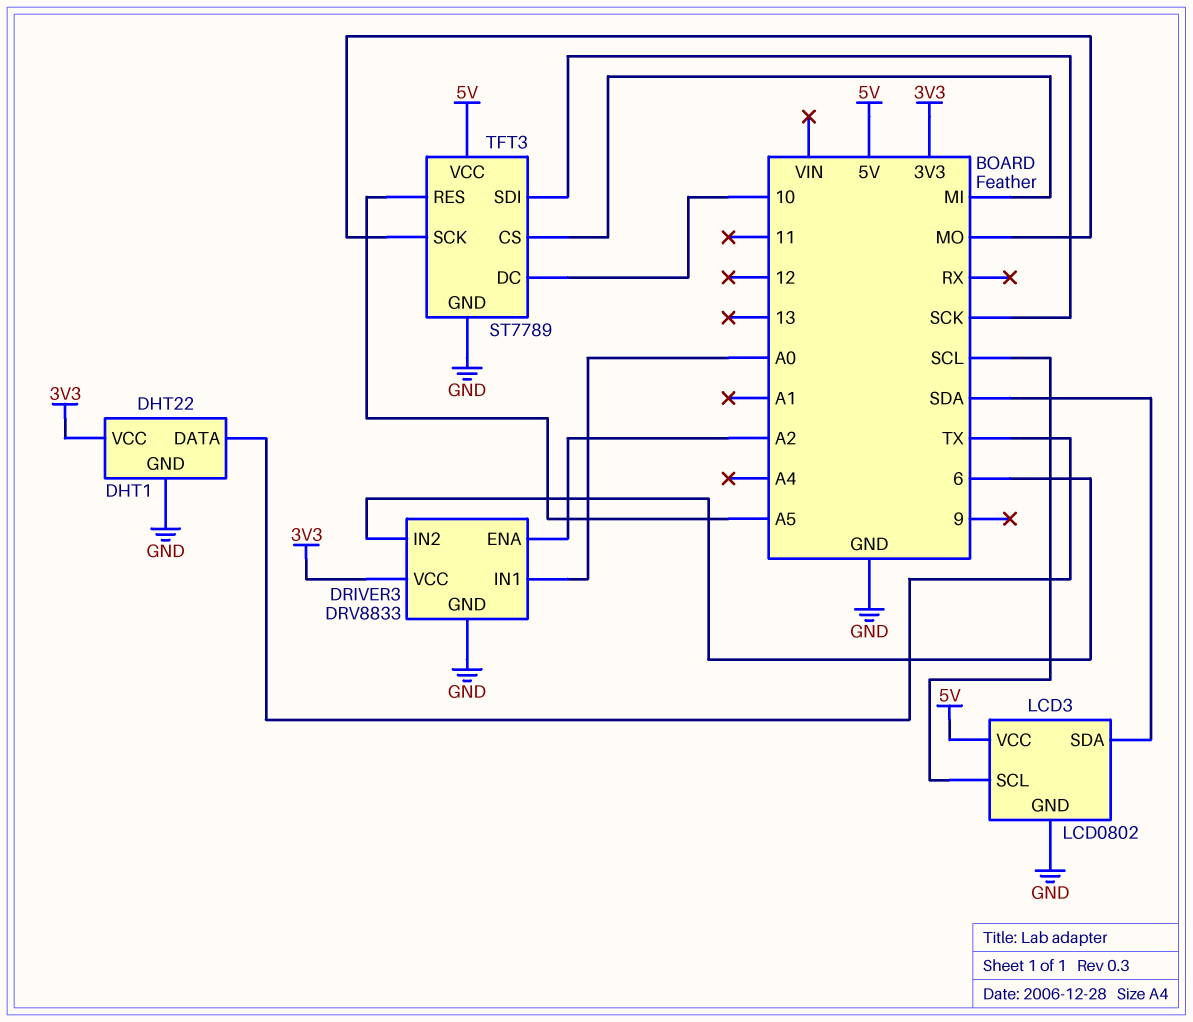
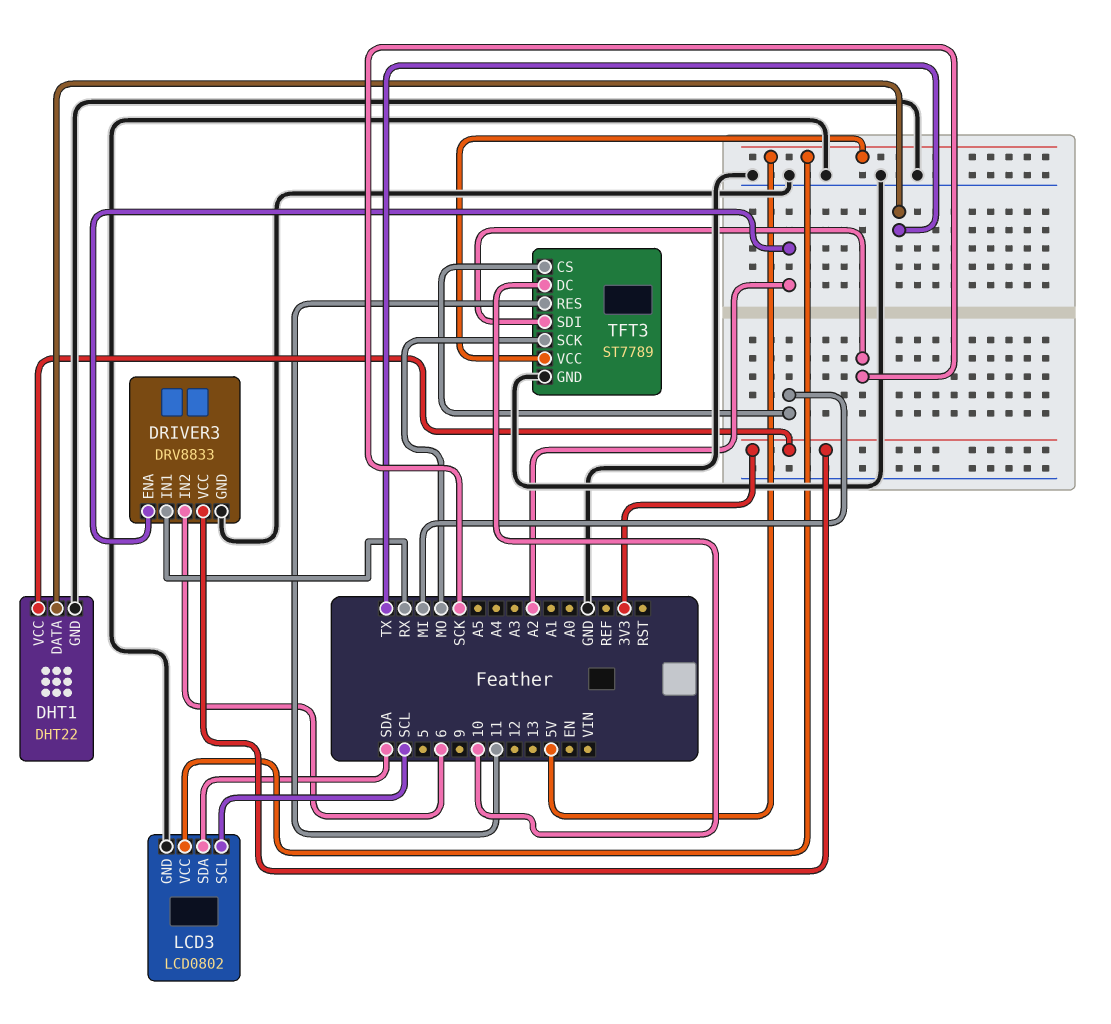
DRIVER3 pin IN1: A0 -> RX
TFT3 pin RES: A5 -> 11

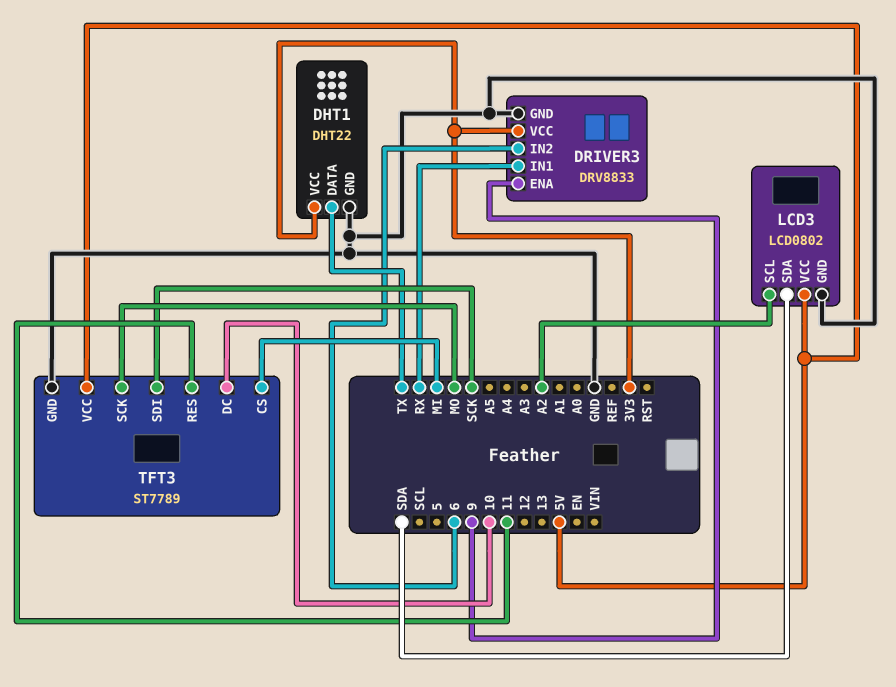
DRIVER3 pin ENA: A2 -> 9
LCD3 pin SCL: SCL -> A2

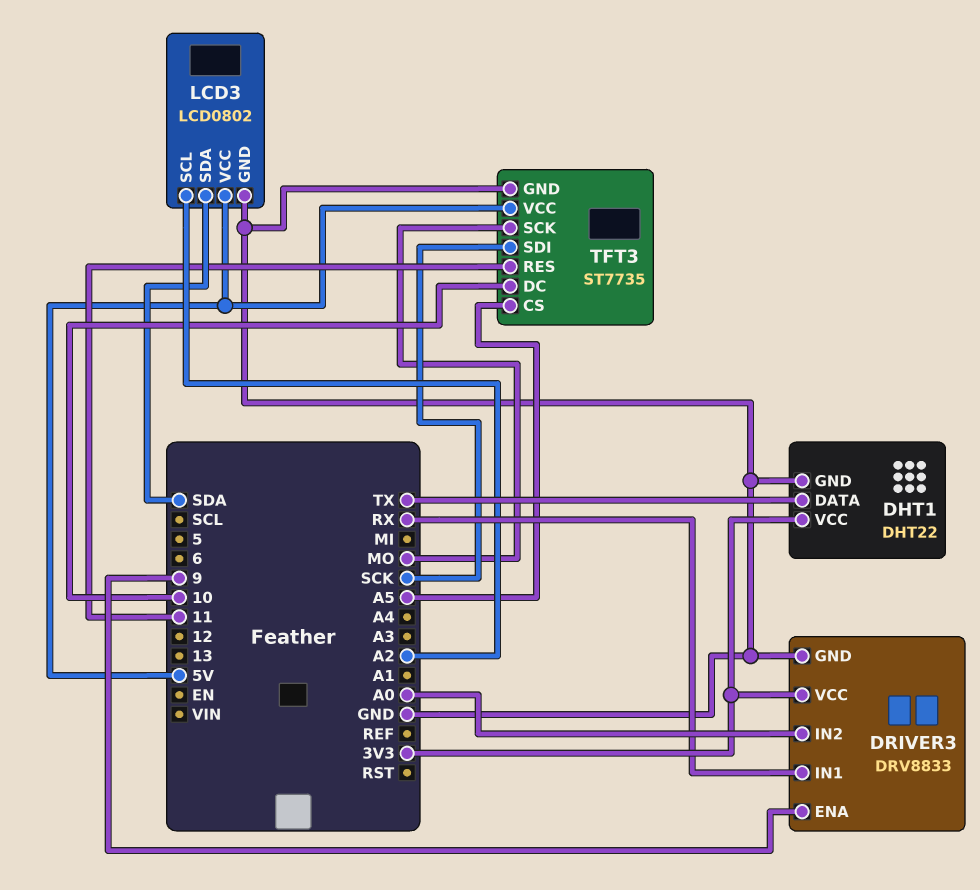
DRIVER3 pin IN2: 6 -> A0
TFT3: ST7789 -> ST7735
TFT3 pin CS: MI -> A5

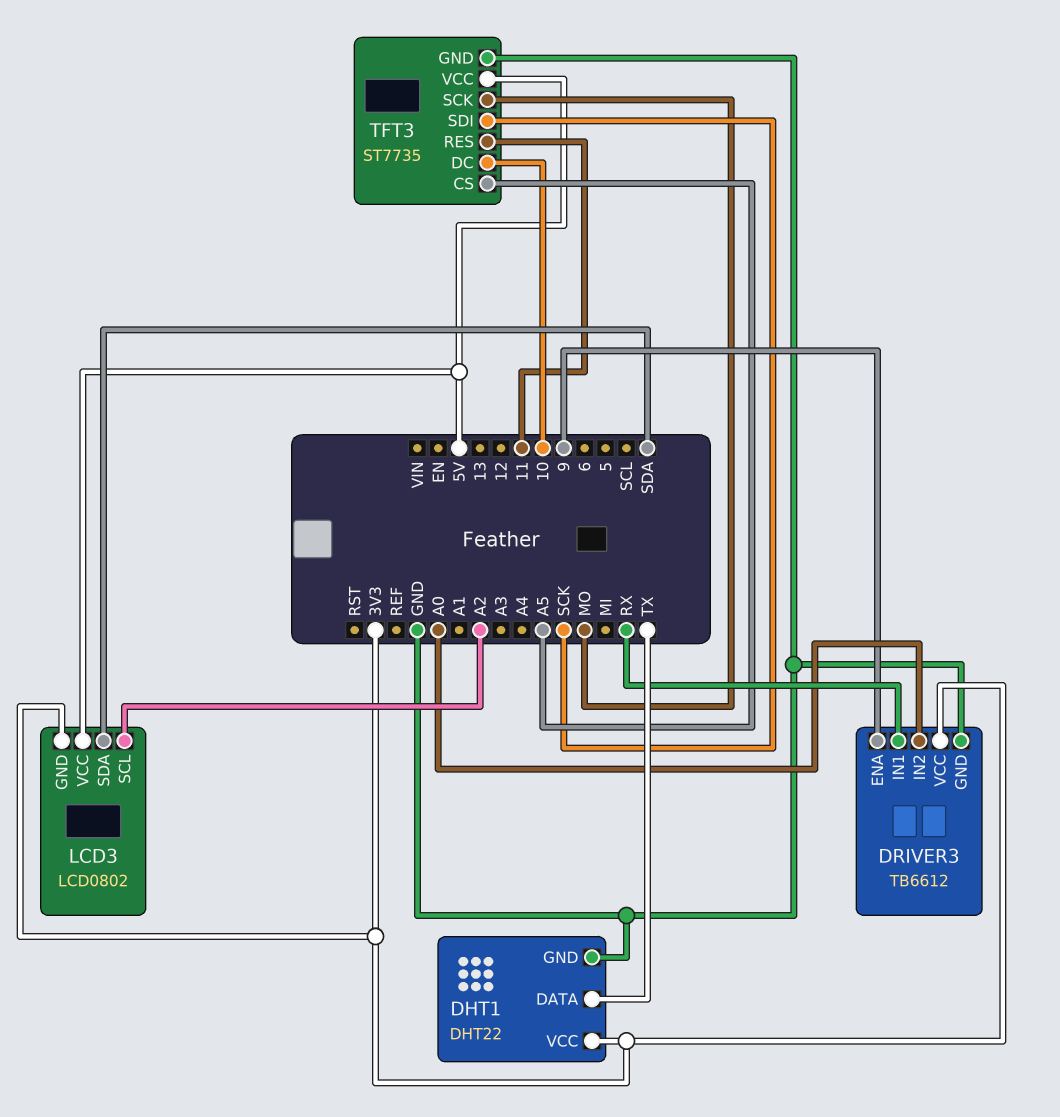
DRIVER3: DRV8833 -> TB6612
LCD3 pin GND: GND -> 3V3

